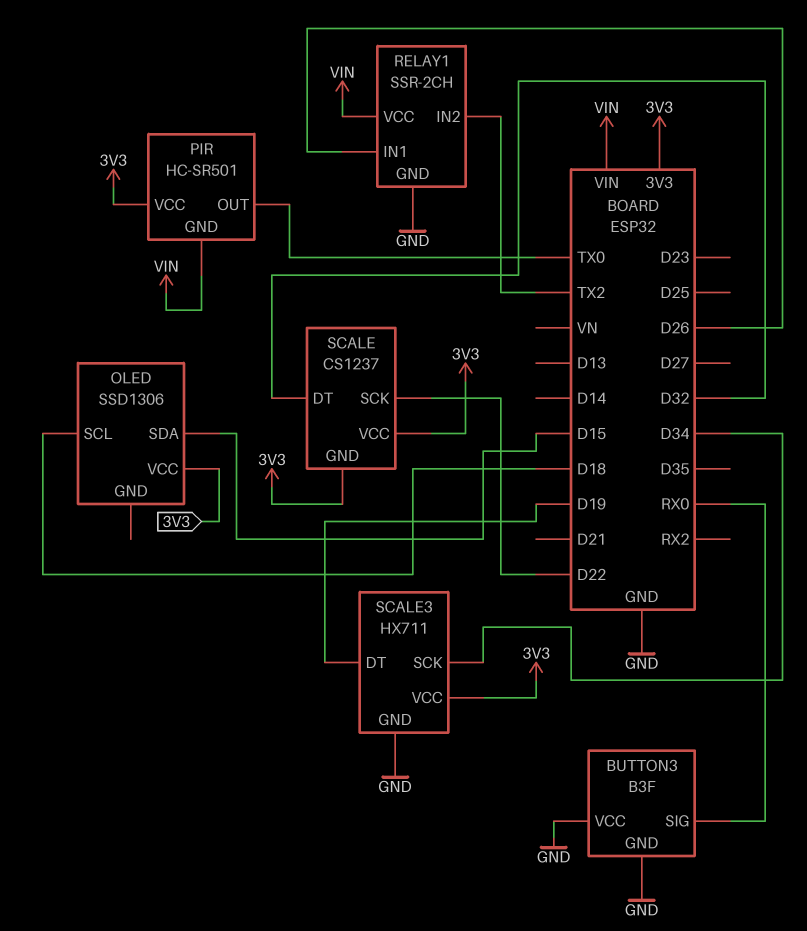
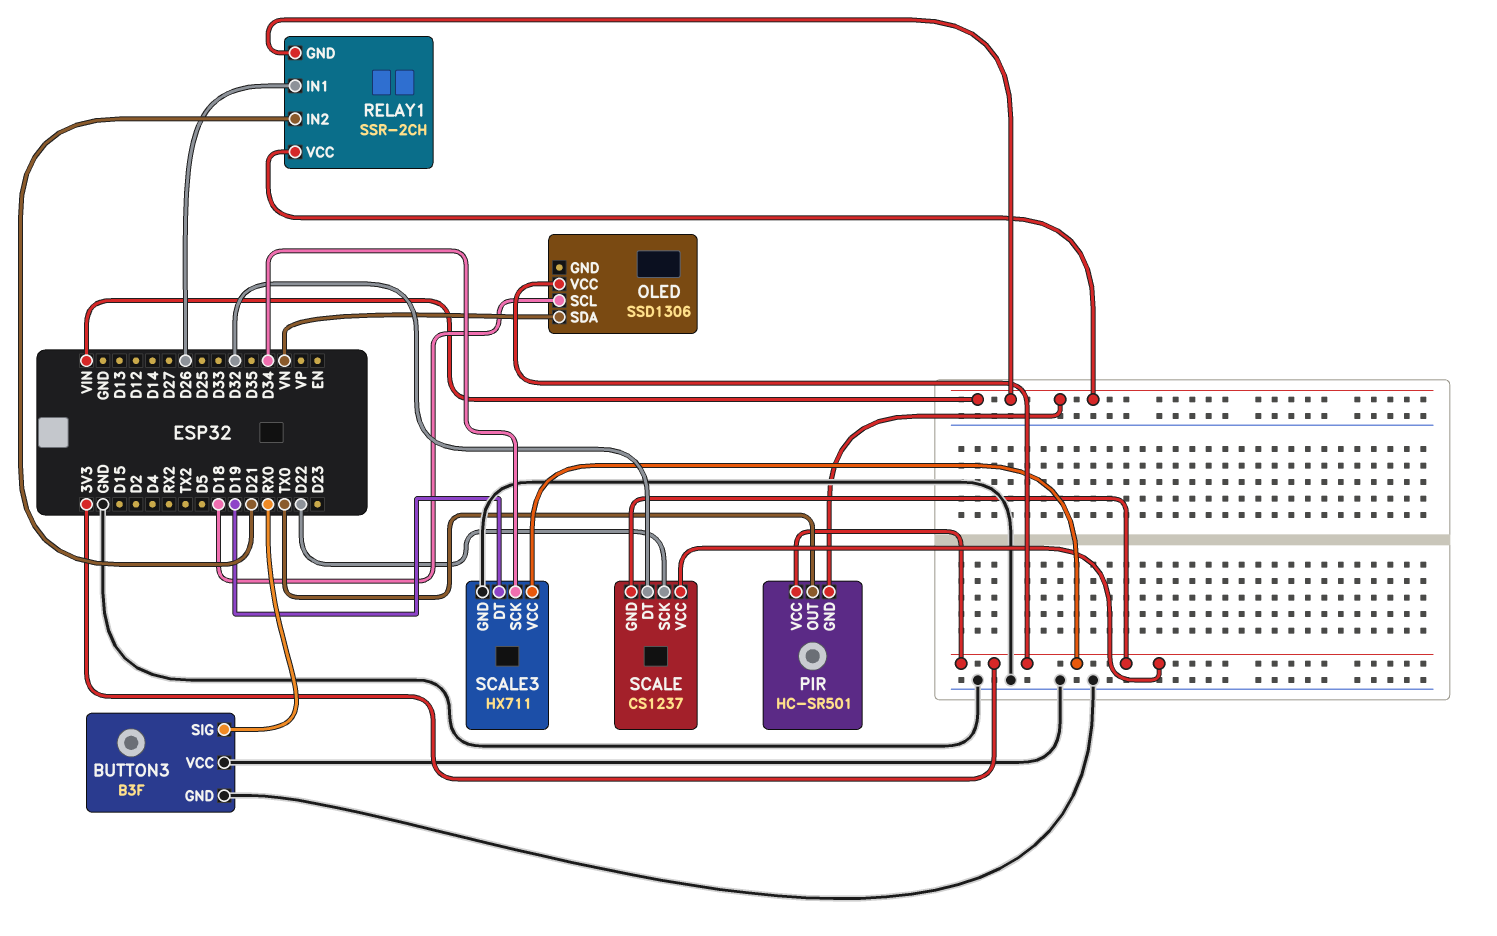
OLED pin SDA: D15 -> VN
RELAY1 pin GND: GND -> VIN
RELAY1 pin IN2: TX2 -> D21

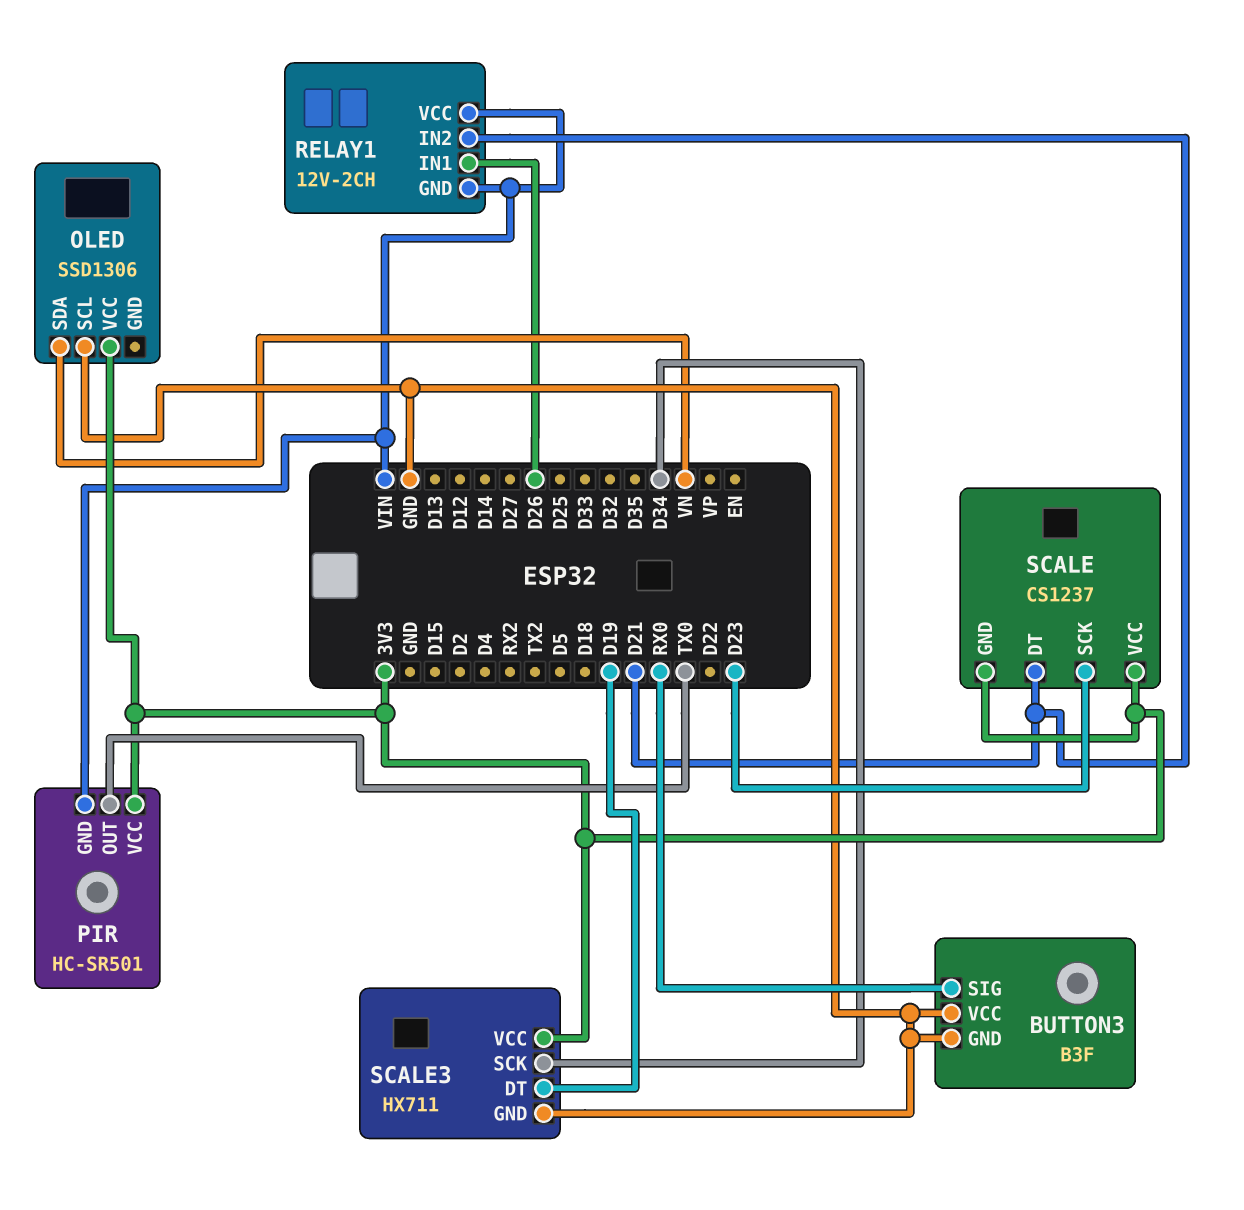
OLED pin SCL: D18 -> GND
RELAY1: SSR-2CH -> 12V-2CH
SCALE pin DT: D32 -> D21
SCALE pin SCK: D22 -> D23

